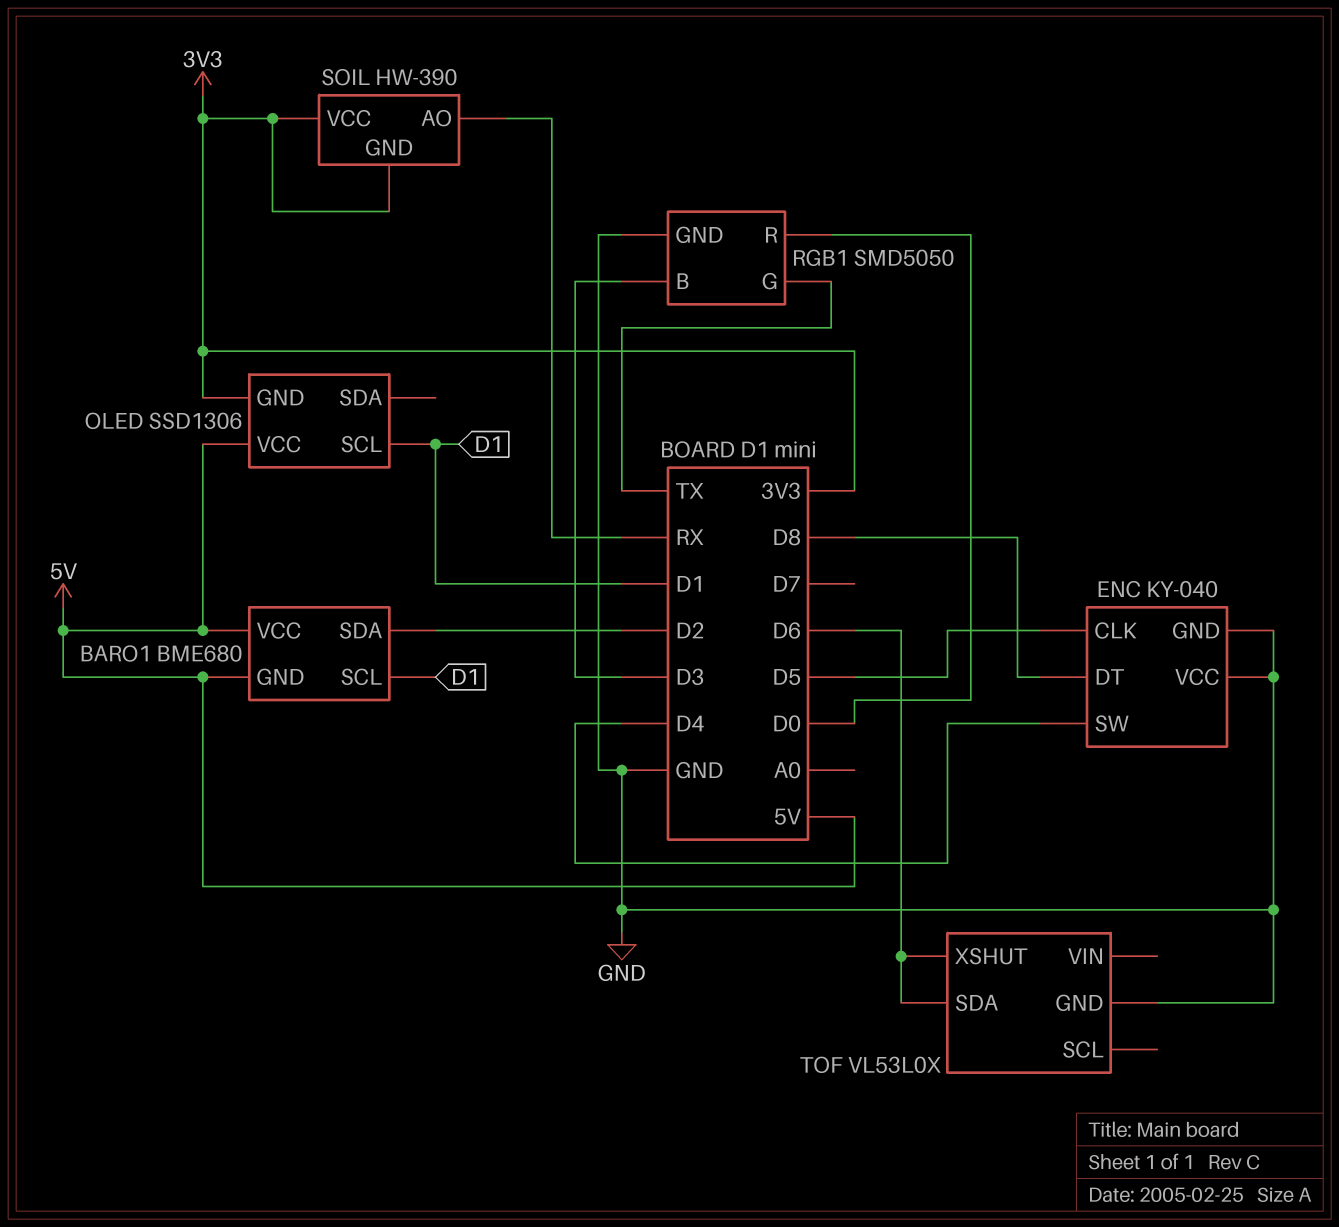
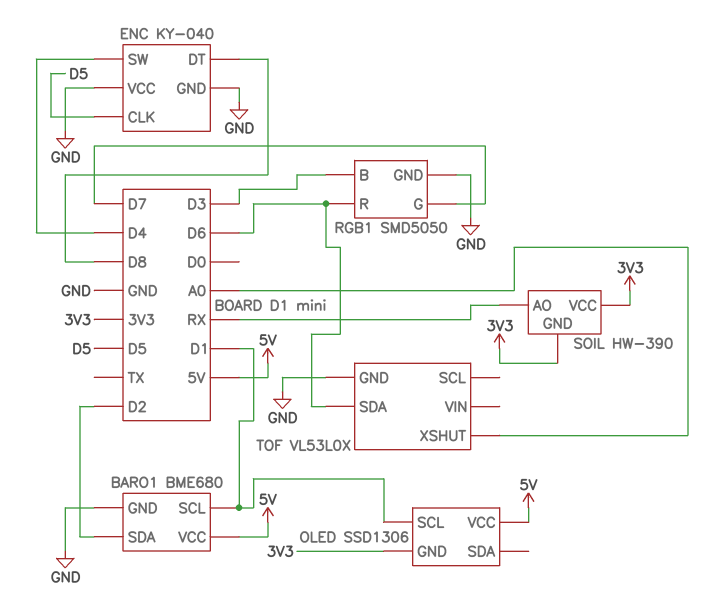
BARO1 pin GND: 5V -> GND
RGB1 pin G: TX -> D7
RGB1 pin R: D0 -> D6
TOF pin XSHUT: D6 -> A0

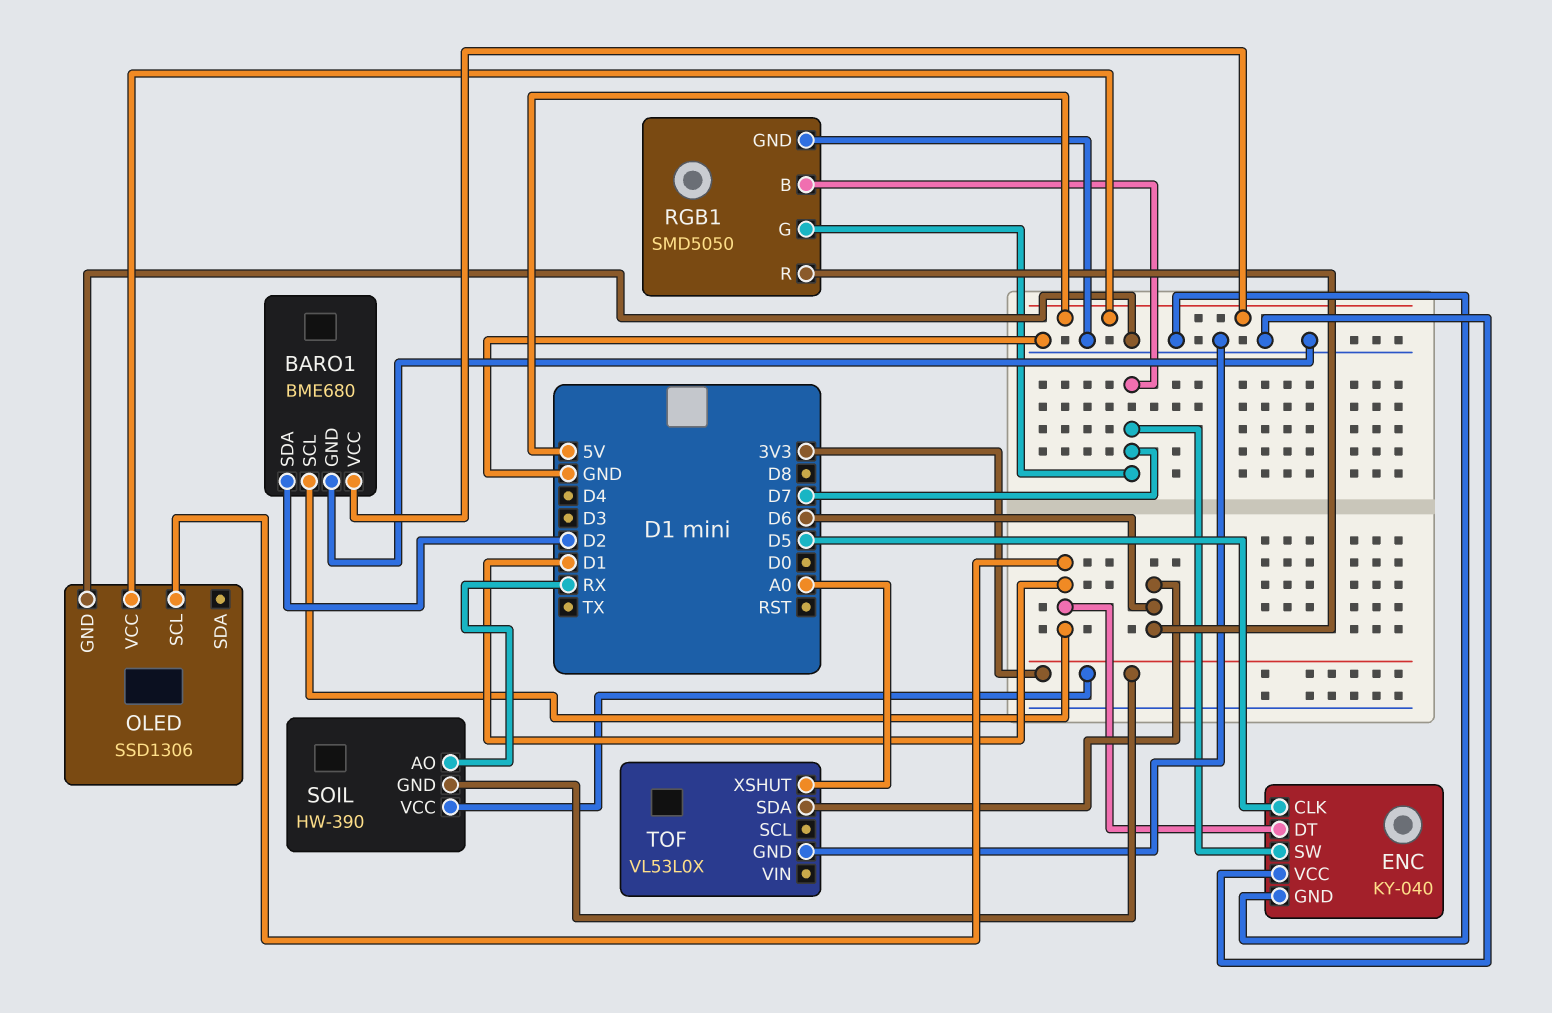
ENC pin DT: D8 -> D1
ENC pin SW: D4 -> D7
OLED pin GND: 3V3 -> GND
RGB1 pin B: D3 -> D7

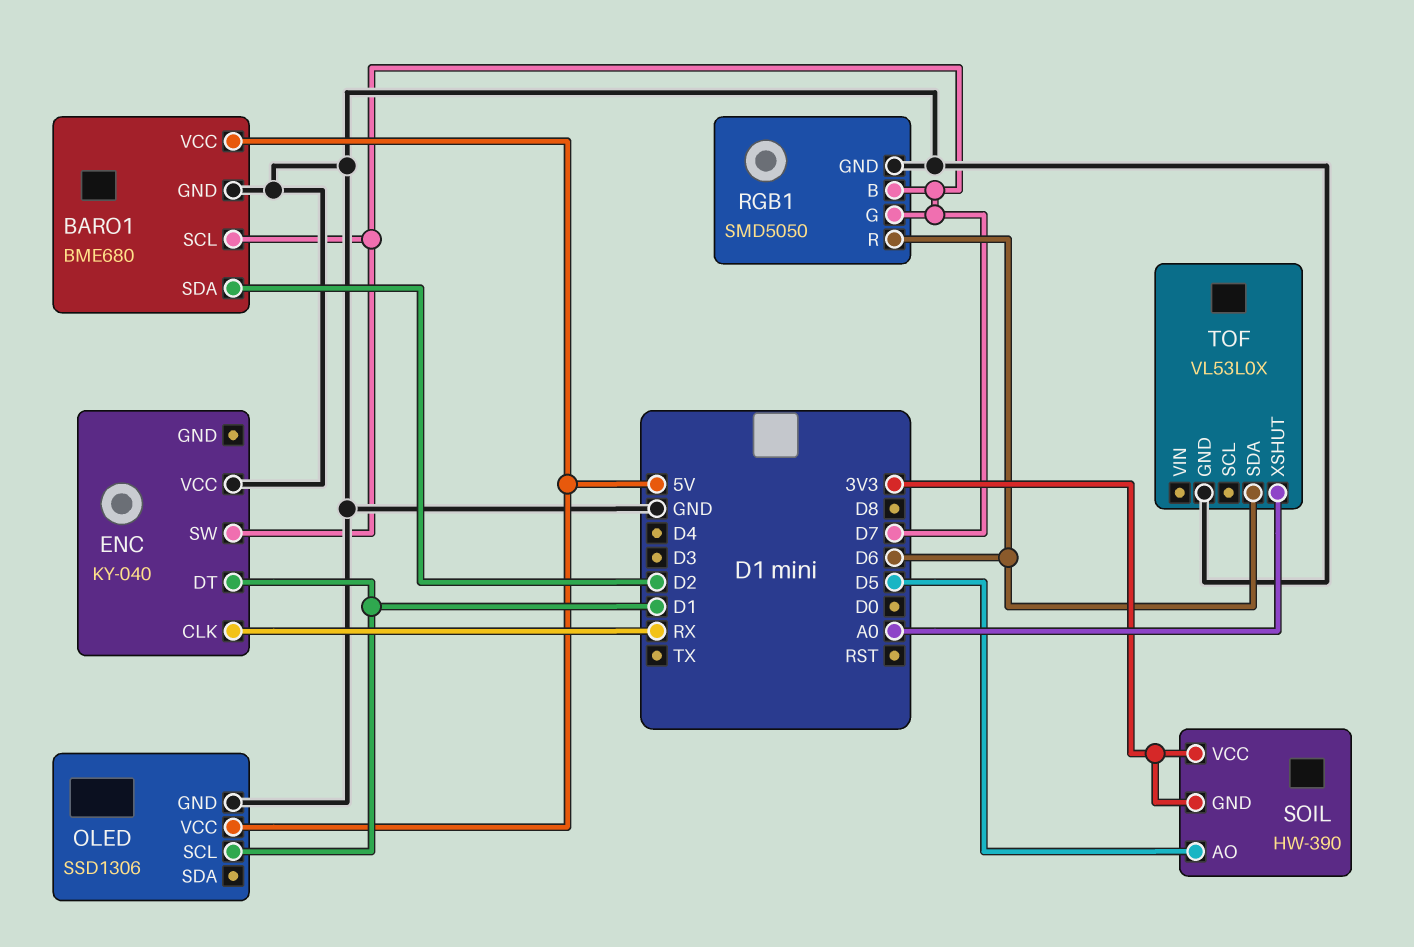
BARO1 pin SCL: D1 -> D7
ENC pin CLK: D5 -> RX
ENC pin GND: GND -> none
SOIL pin AO: RX -> D5

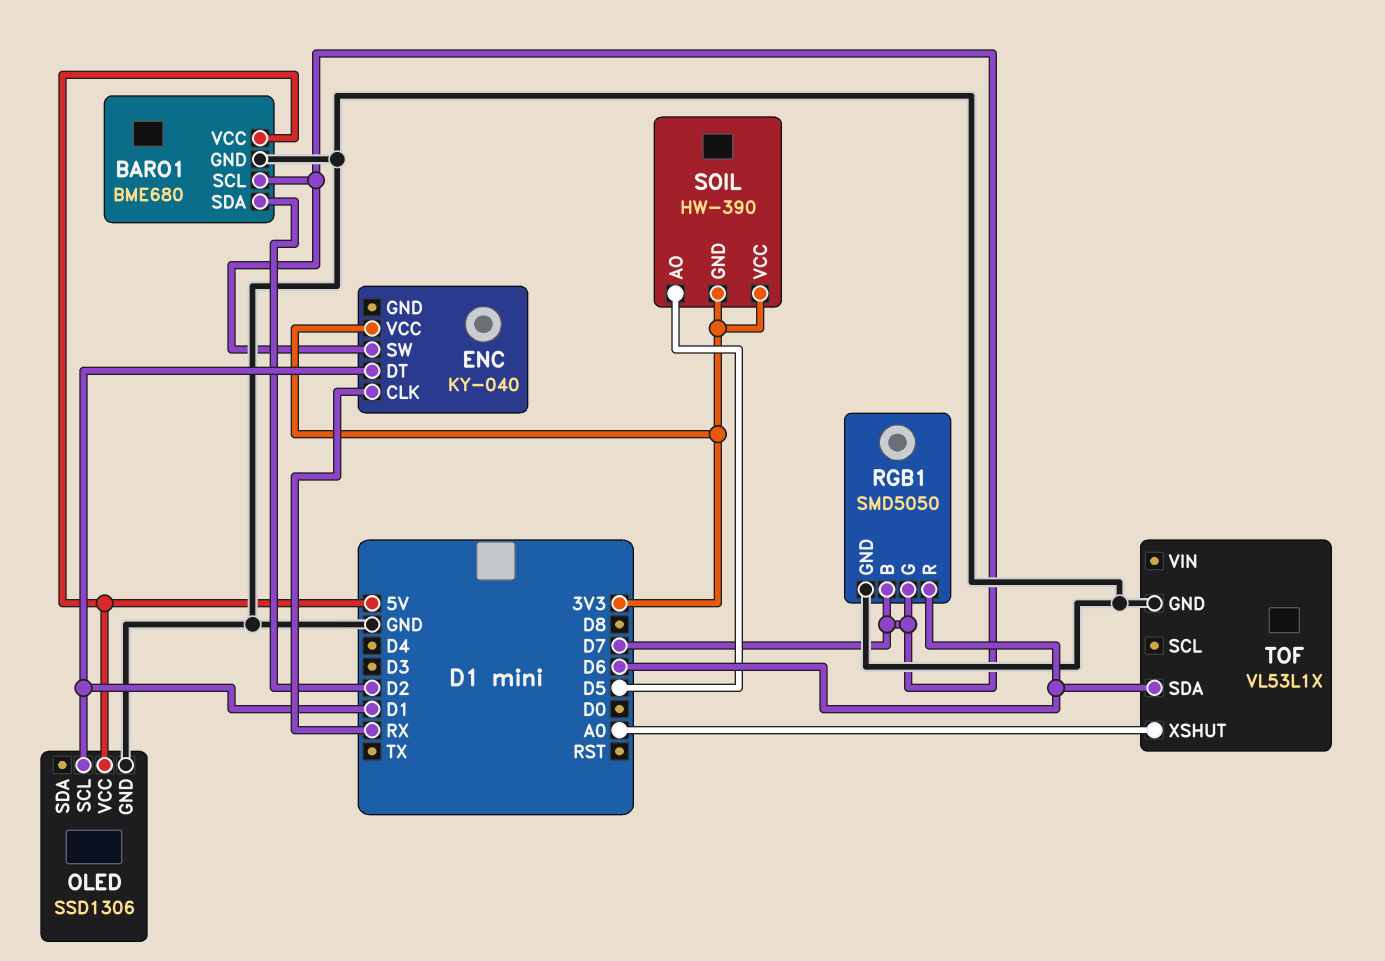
ENC pin VCC: GND -> 3V3
TOF: VL53L0X -> VL53L1X

